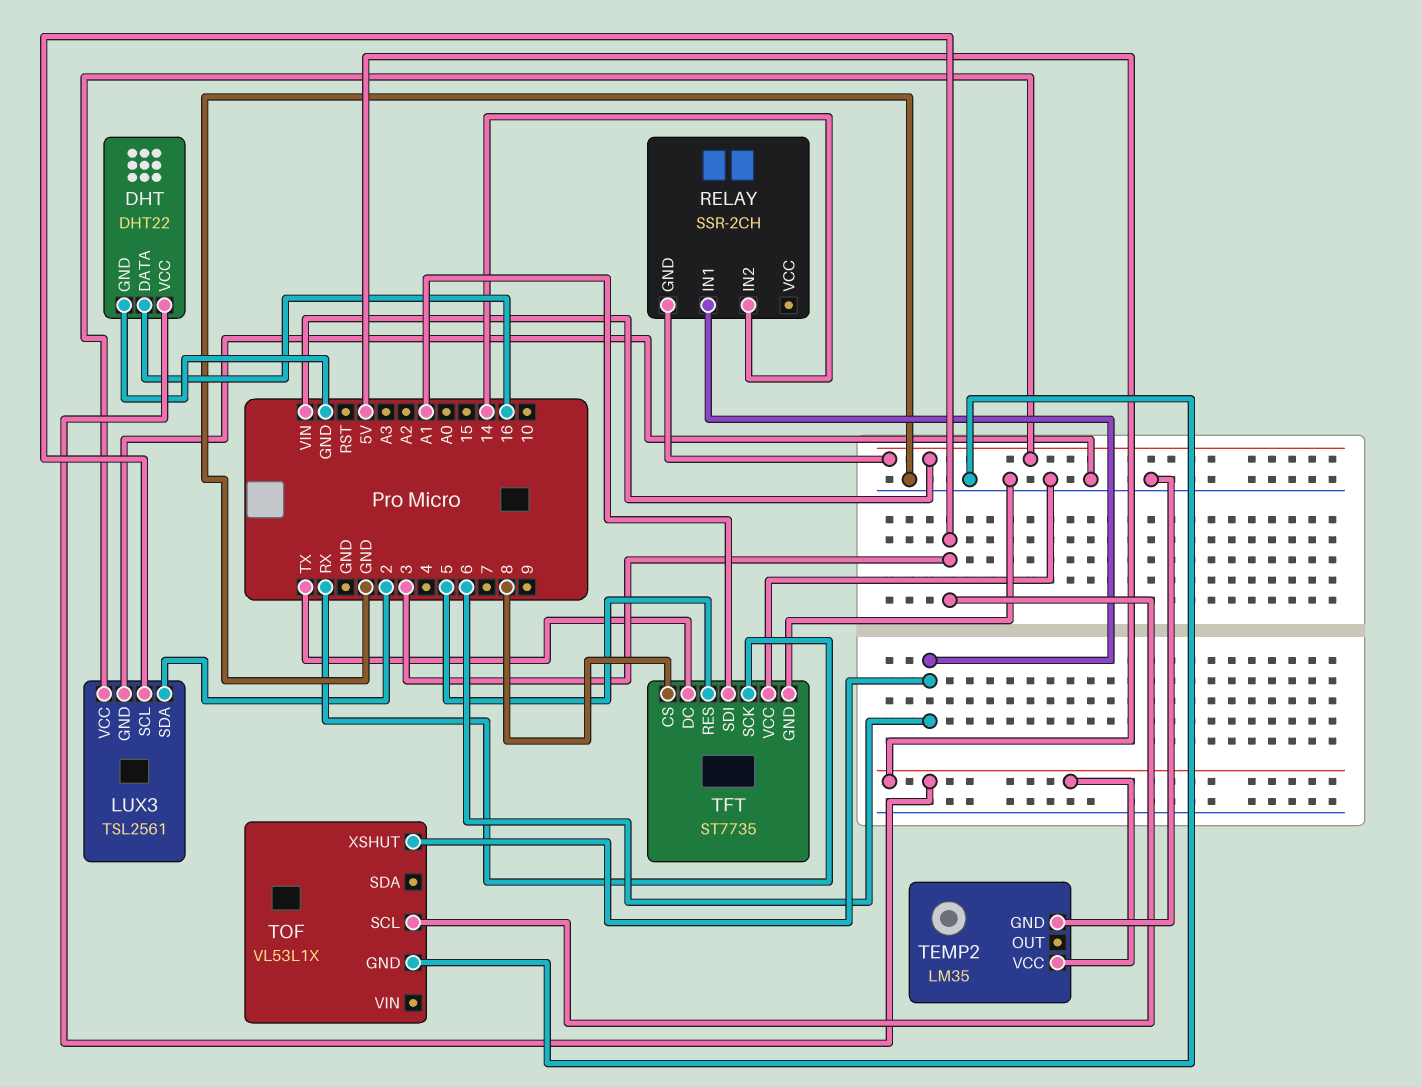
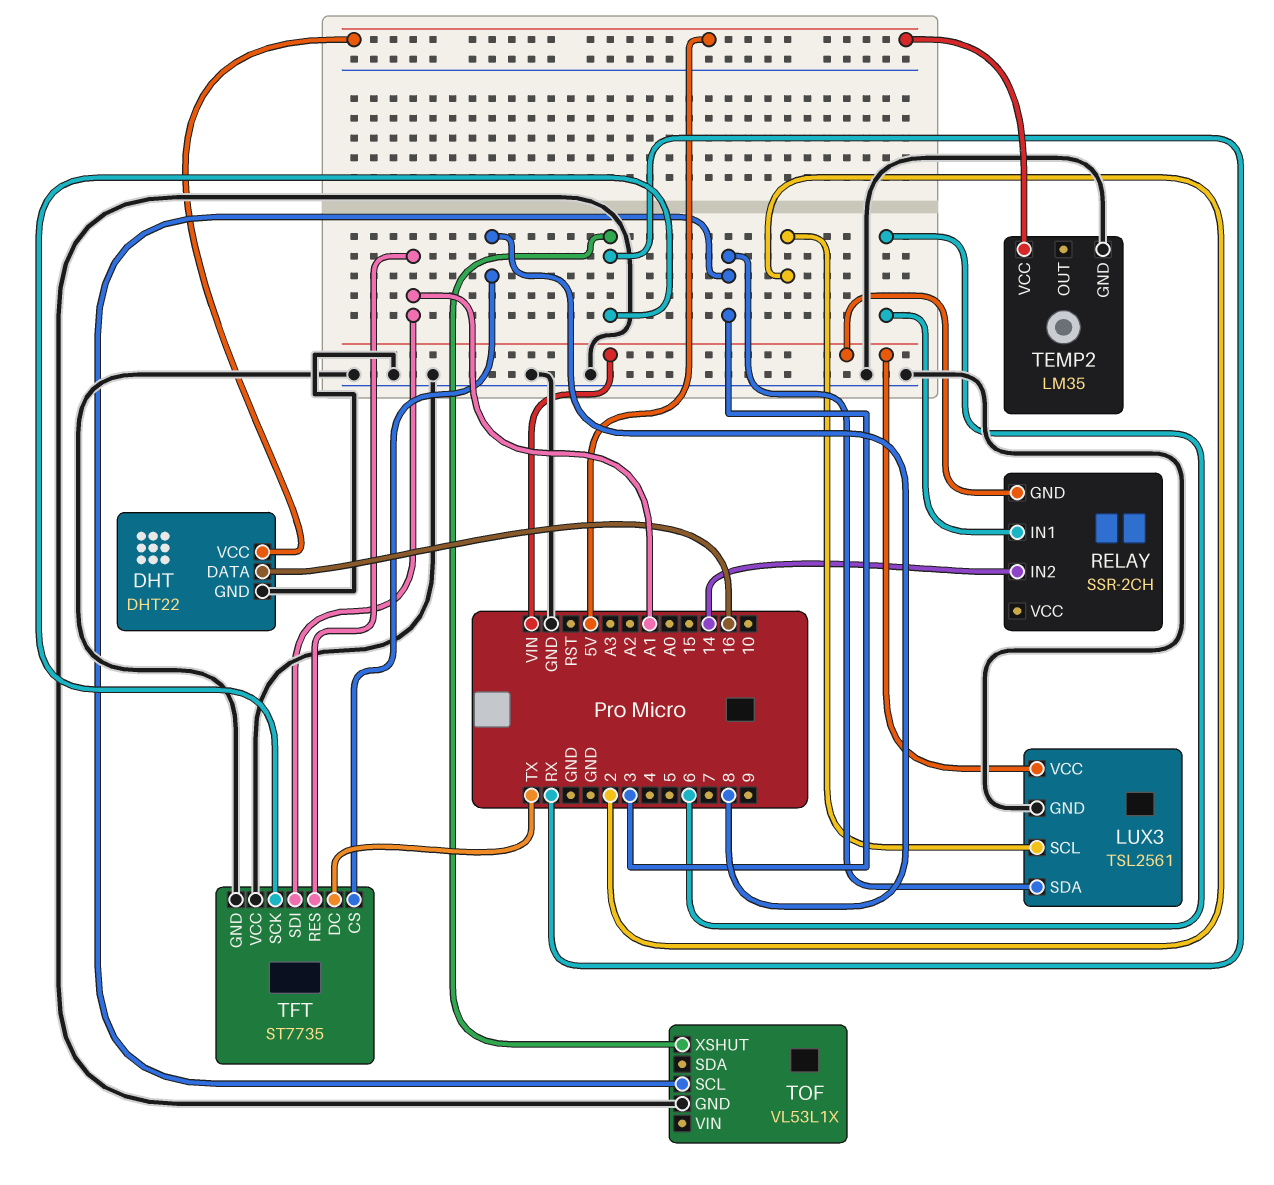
LUX3 pin SCL: 3 -> 2
LUX3 pin SDA: 2 -> 3
TFT pin RES: 5 -> A1
TOF pin XSHUT: 6 -> RX

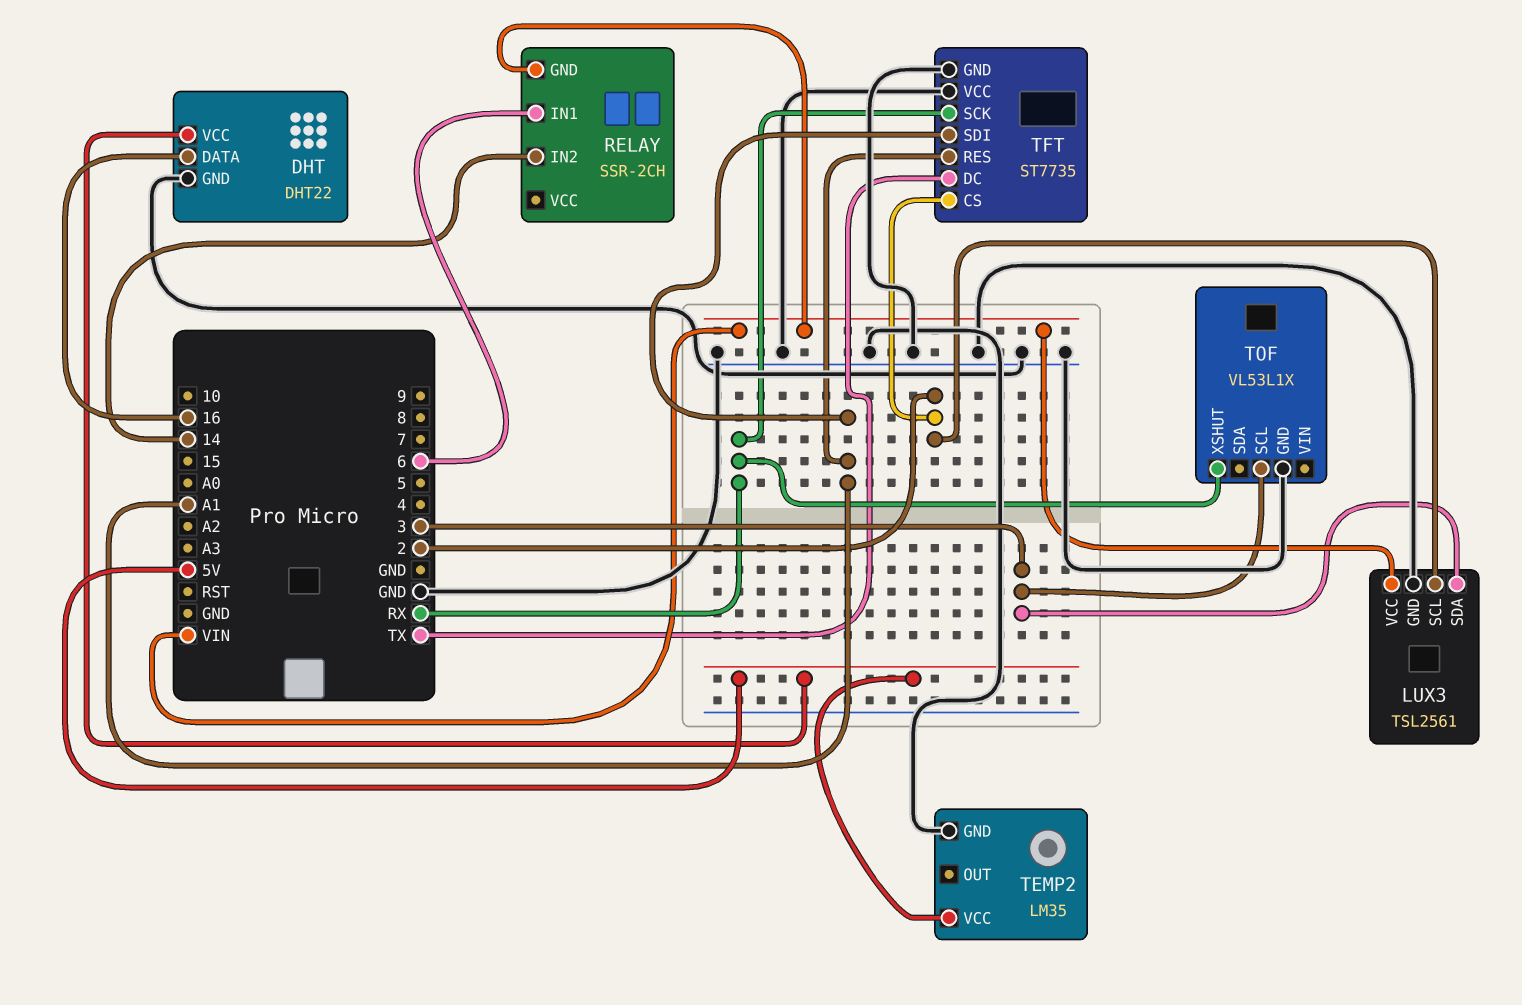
TFT pin CS: 8 -> 2

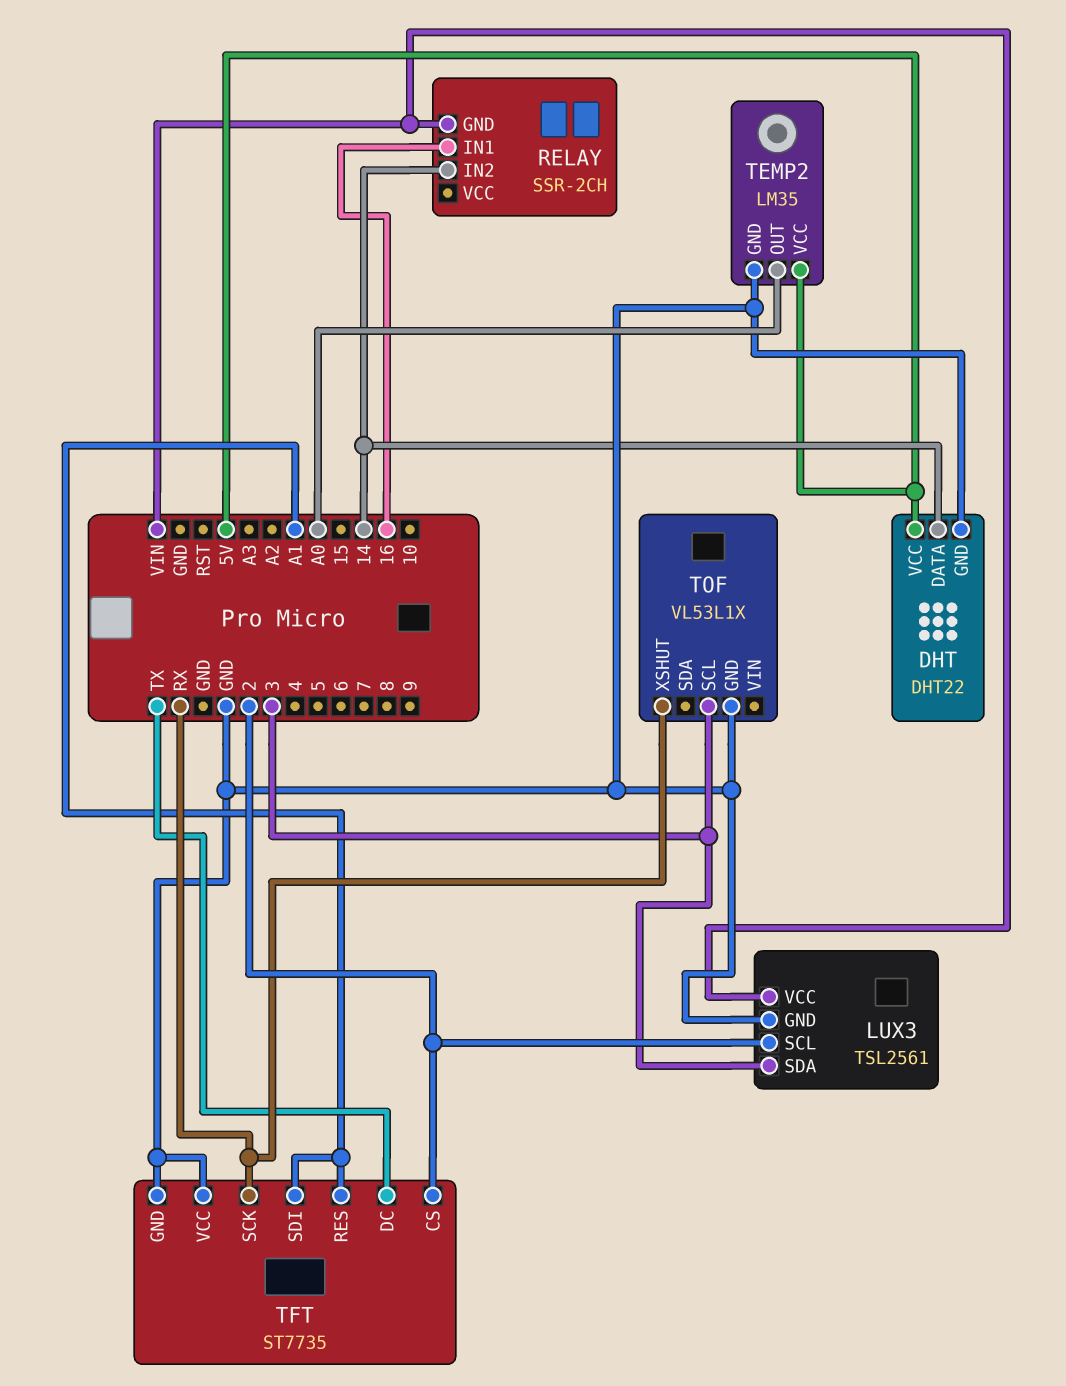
DHT pin DATA: 16 -> 14
RELAY pin IN1: 6 -> 16
TEMP2 pin OUT: none -> A0

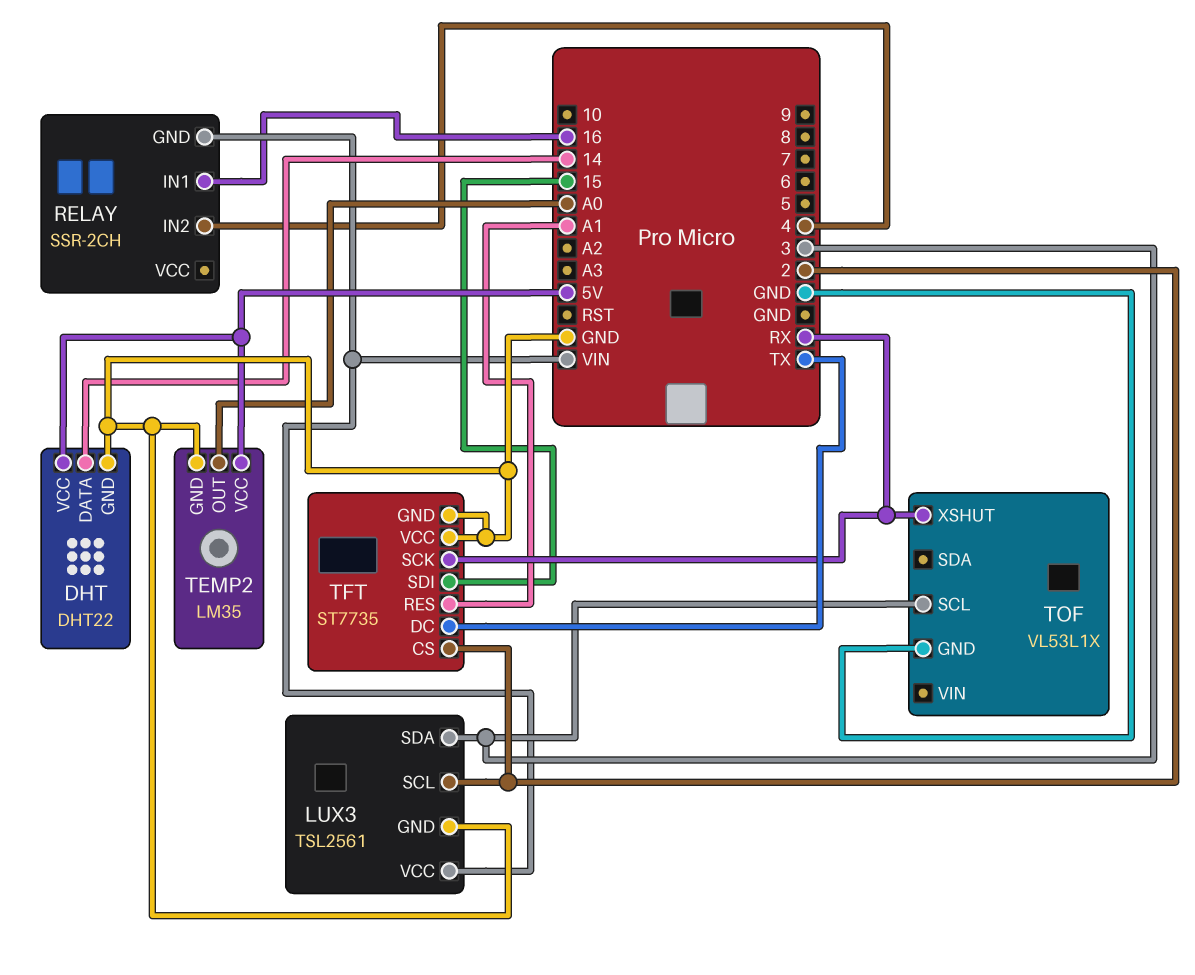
RELAY pin IN2: 14 -> 4
TFT pin SDI: A1 -> 15

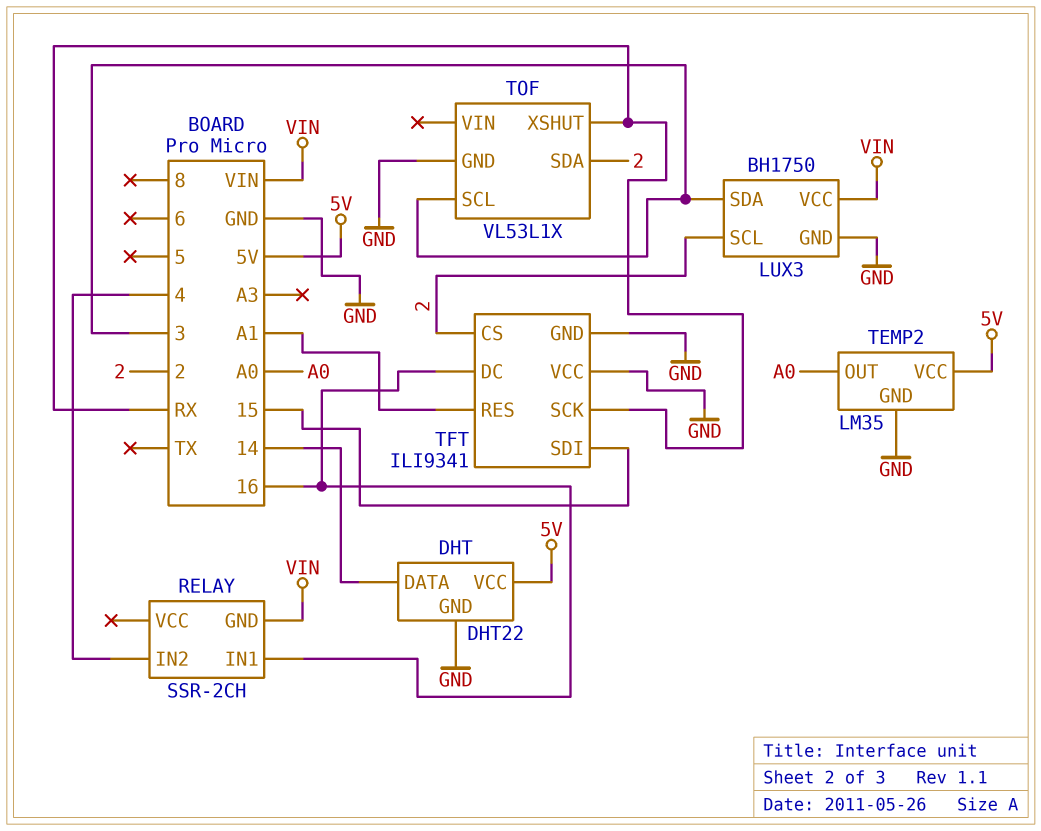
LUX3: TSL2561 -> BH1750
TFT: ST7735 -> ILI9341
TFT pin DC: TX -> 16
TOF pin SDA: none -> 2

